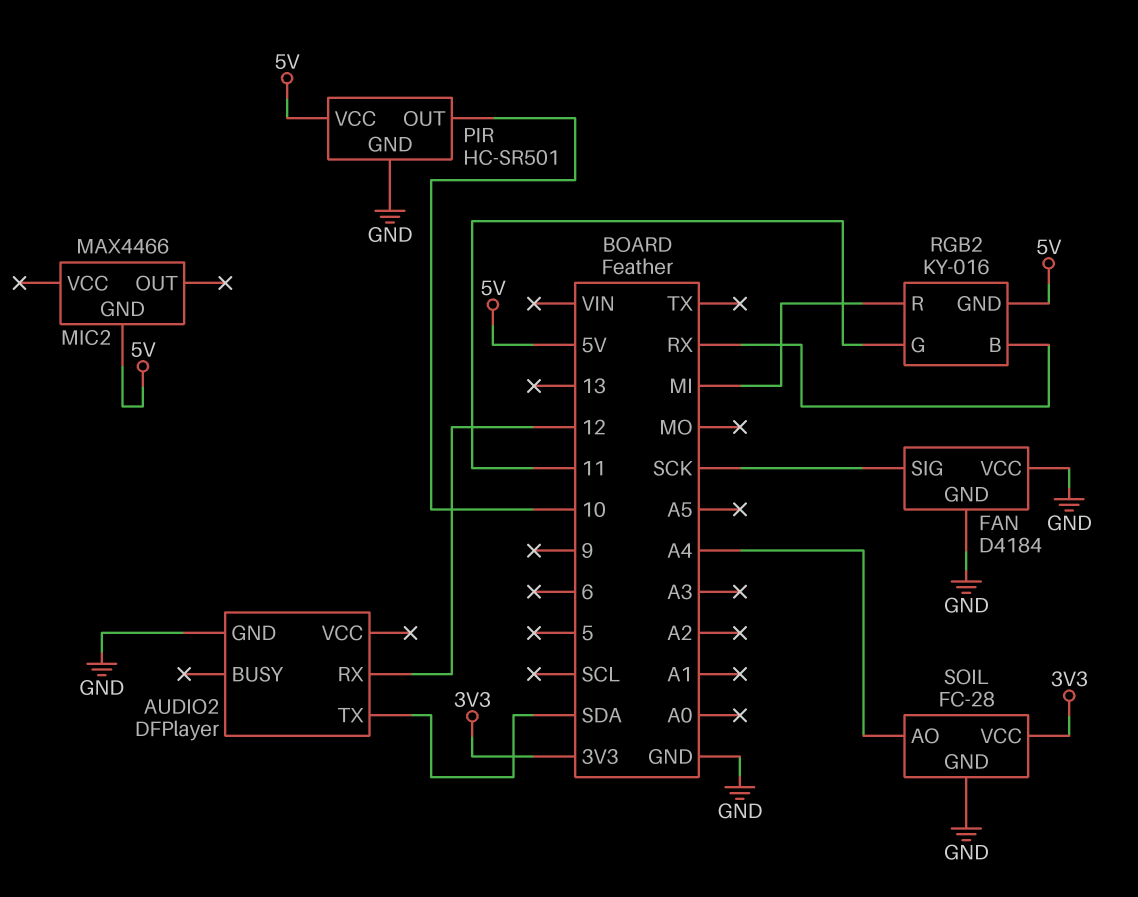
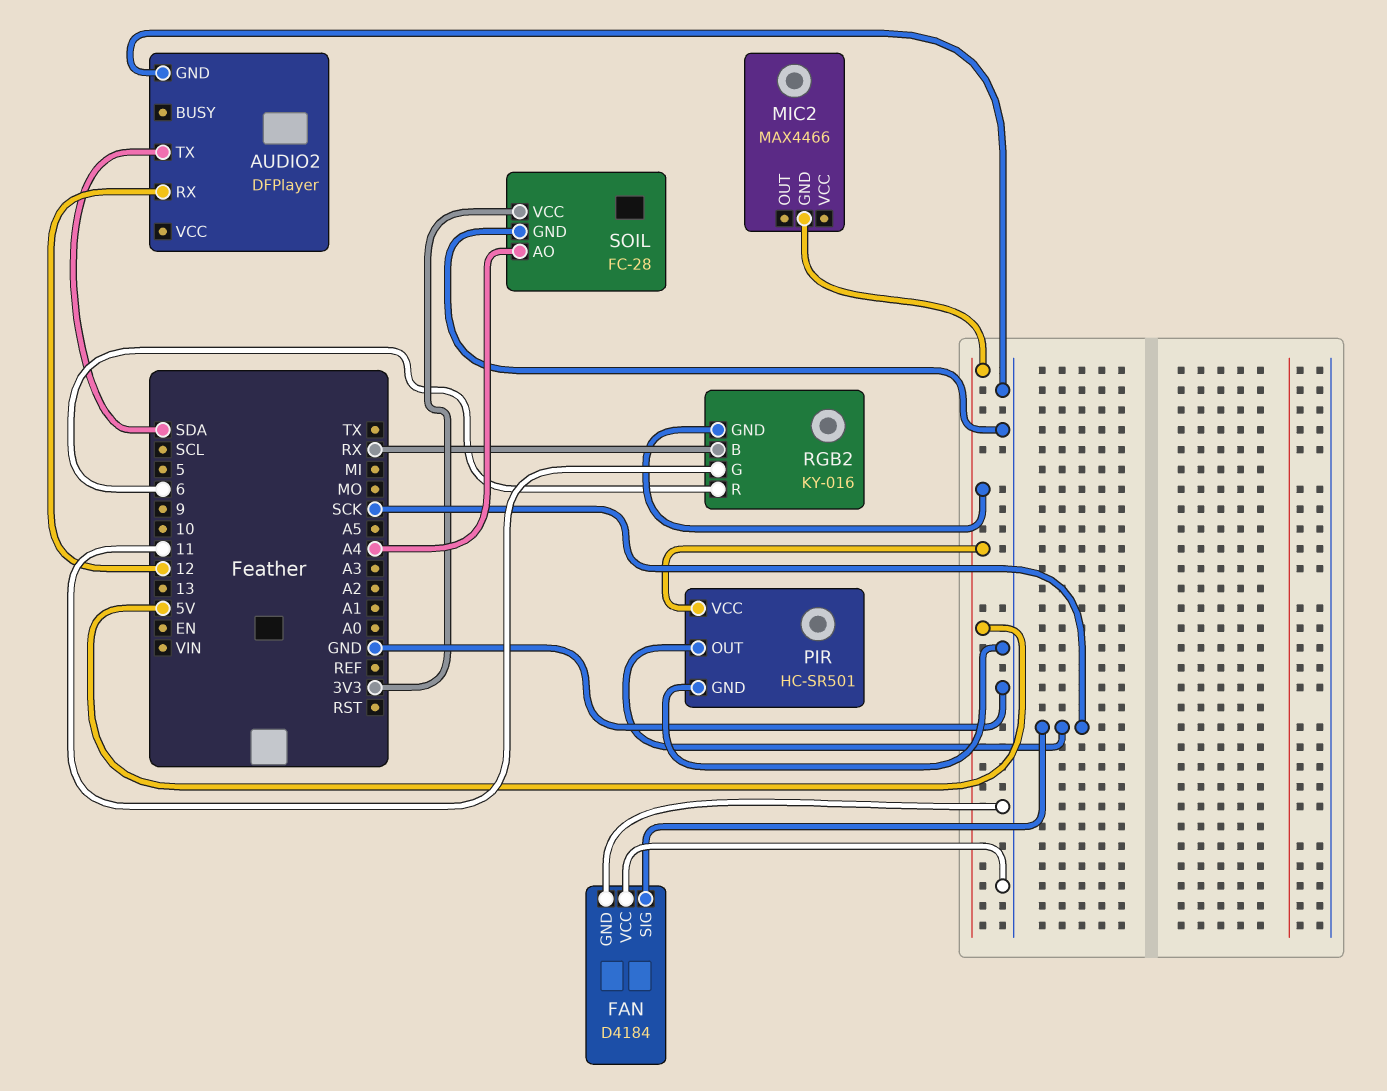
PIR pin OUT: 10 -> SCK
RGB2 pin R: MI -> 6

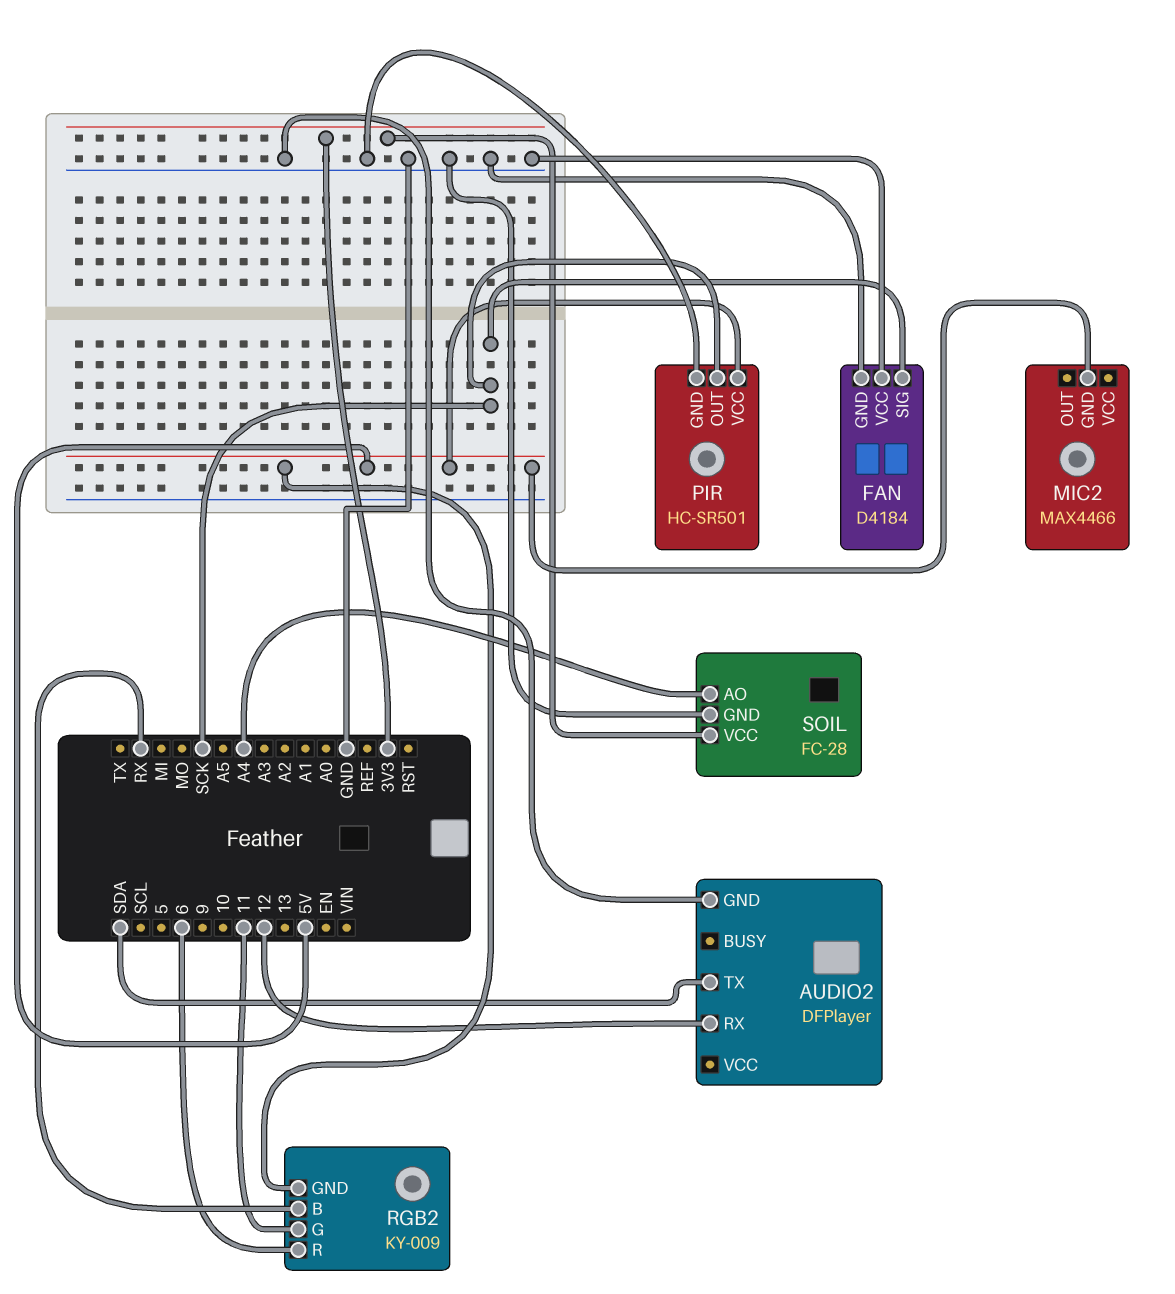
RGB2: KY-016 -> KY-009

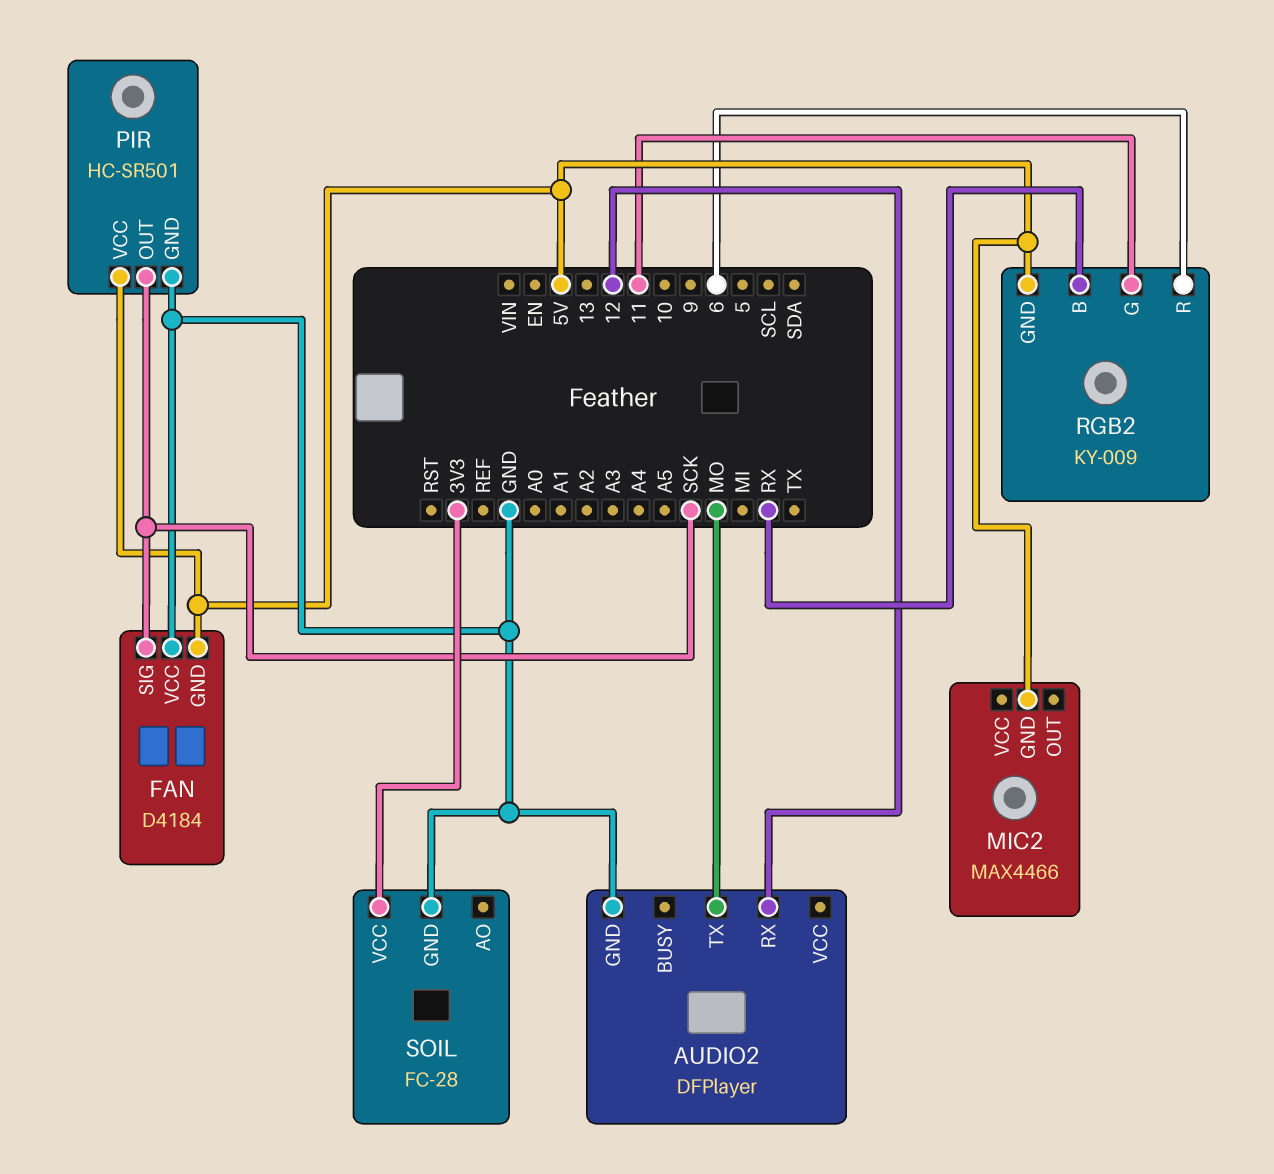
AUDIO2 pin TX: SDA -> MO
FAN pin GND: GND -> 5V
SOIL pin AO: A4 -> none

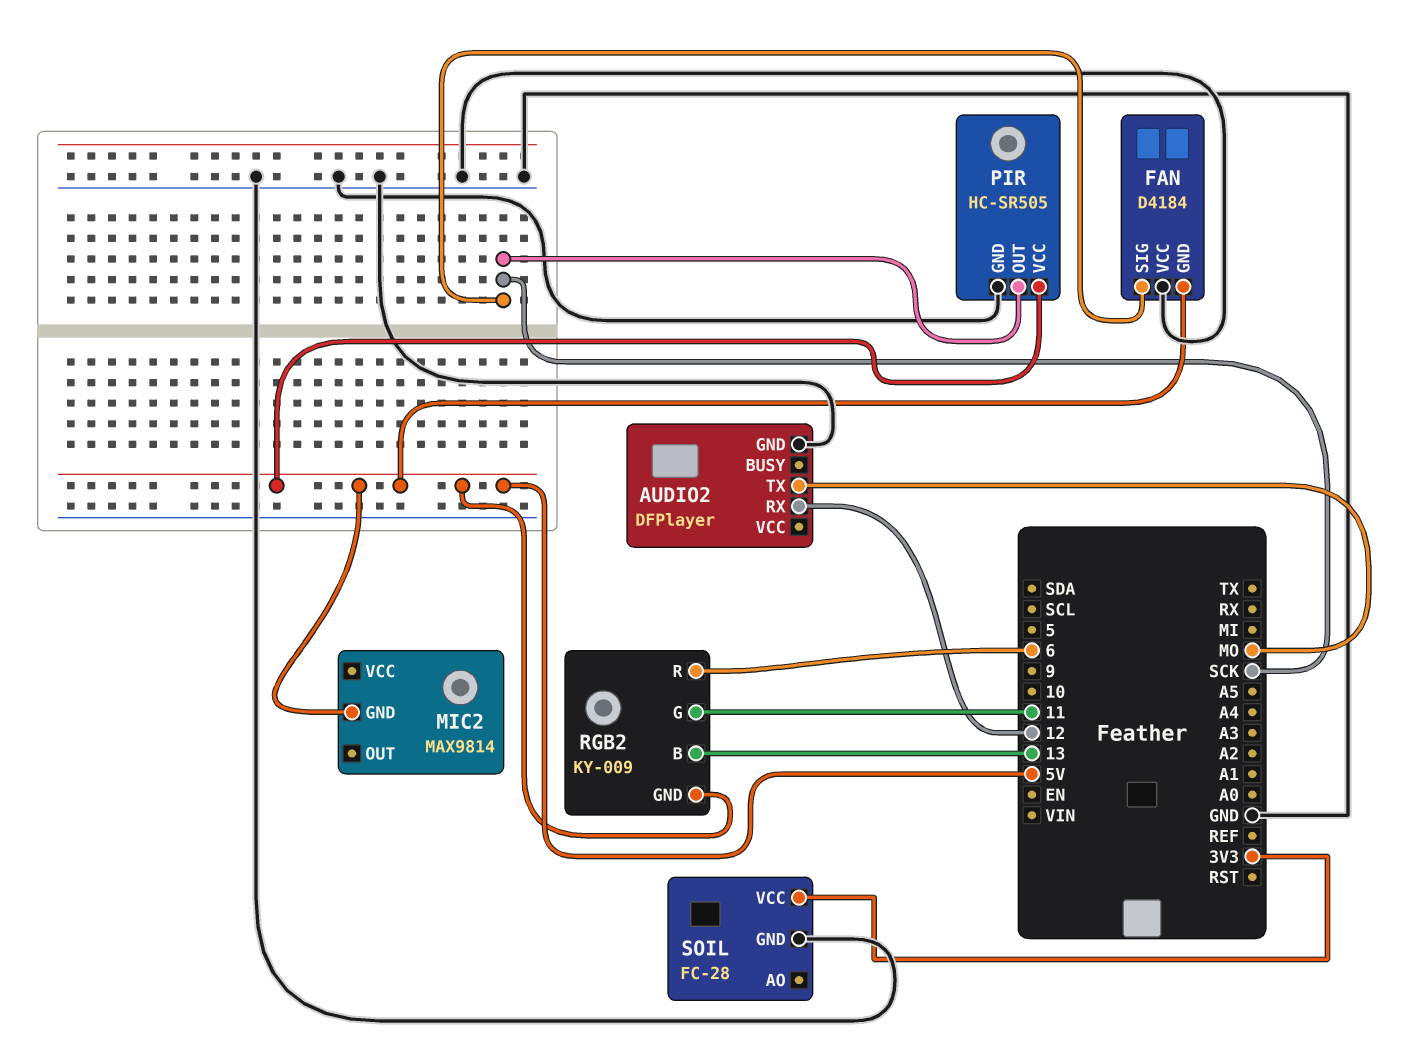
MIC2: MAX4466 -> MAX9814
PIR: HC-SR501 -> HC-SR505
RGB2 pin B: RX -> 13

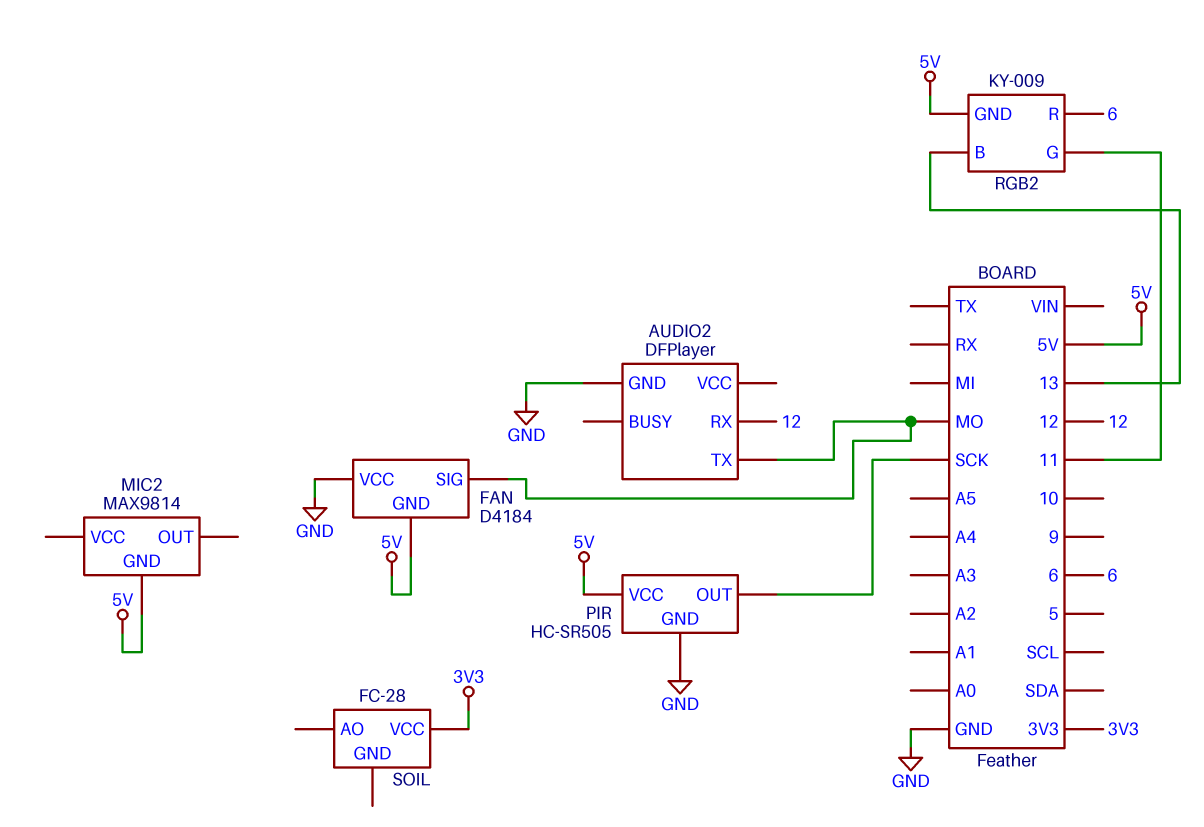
FAN pin SIG: SCK -> MO
SOIL pin GND: GND -> none

